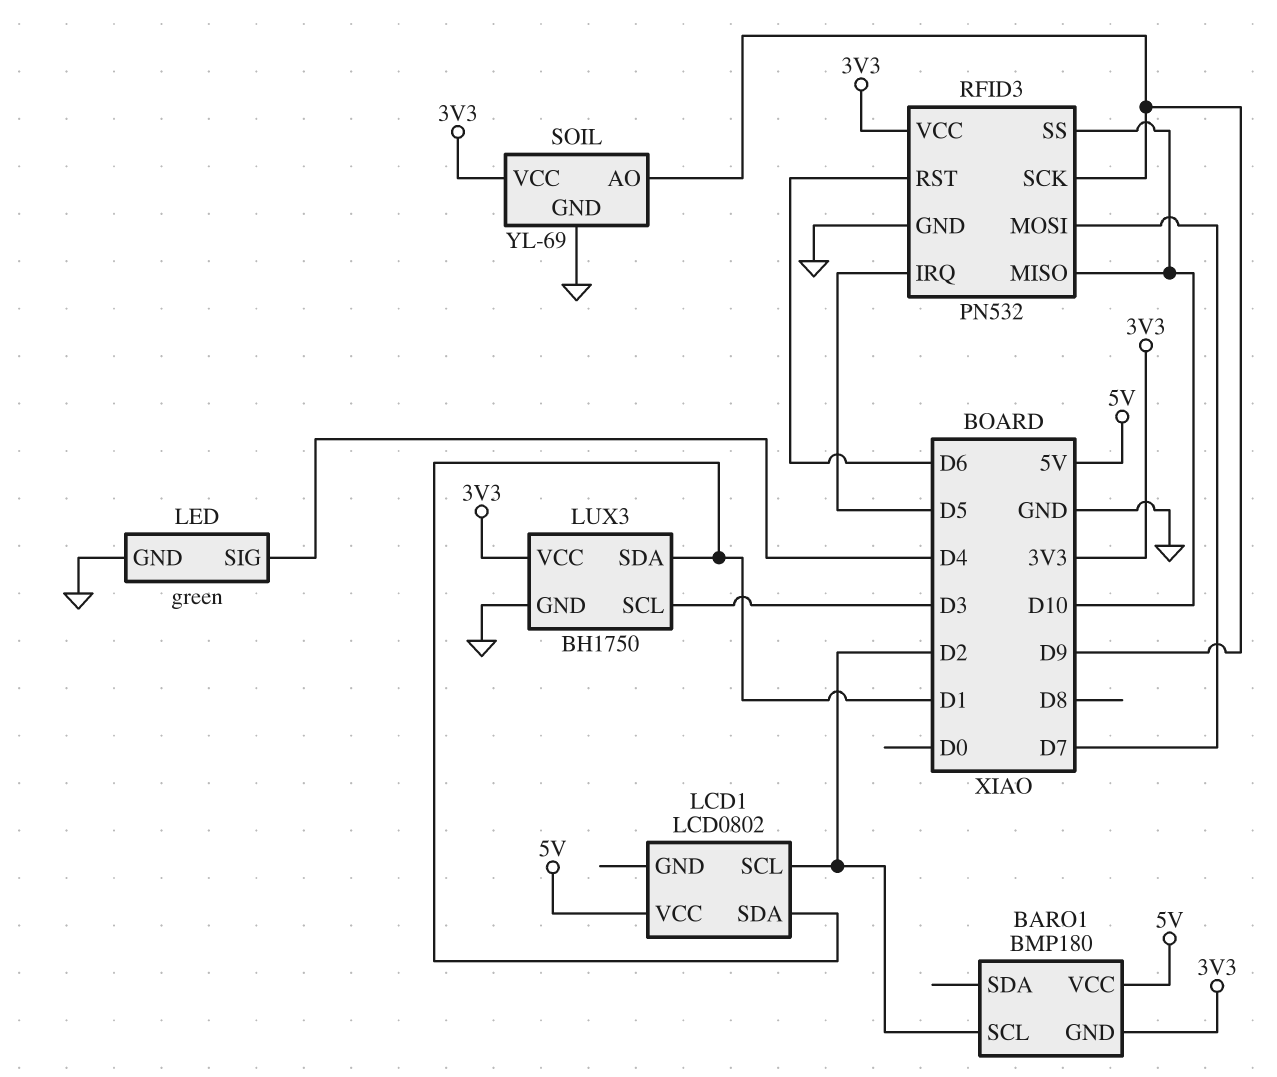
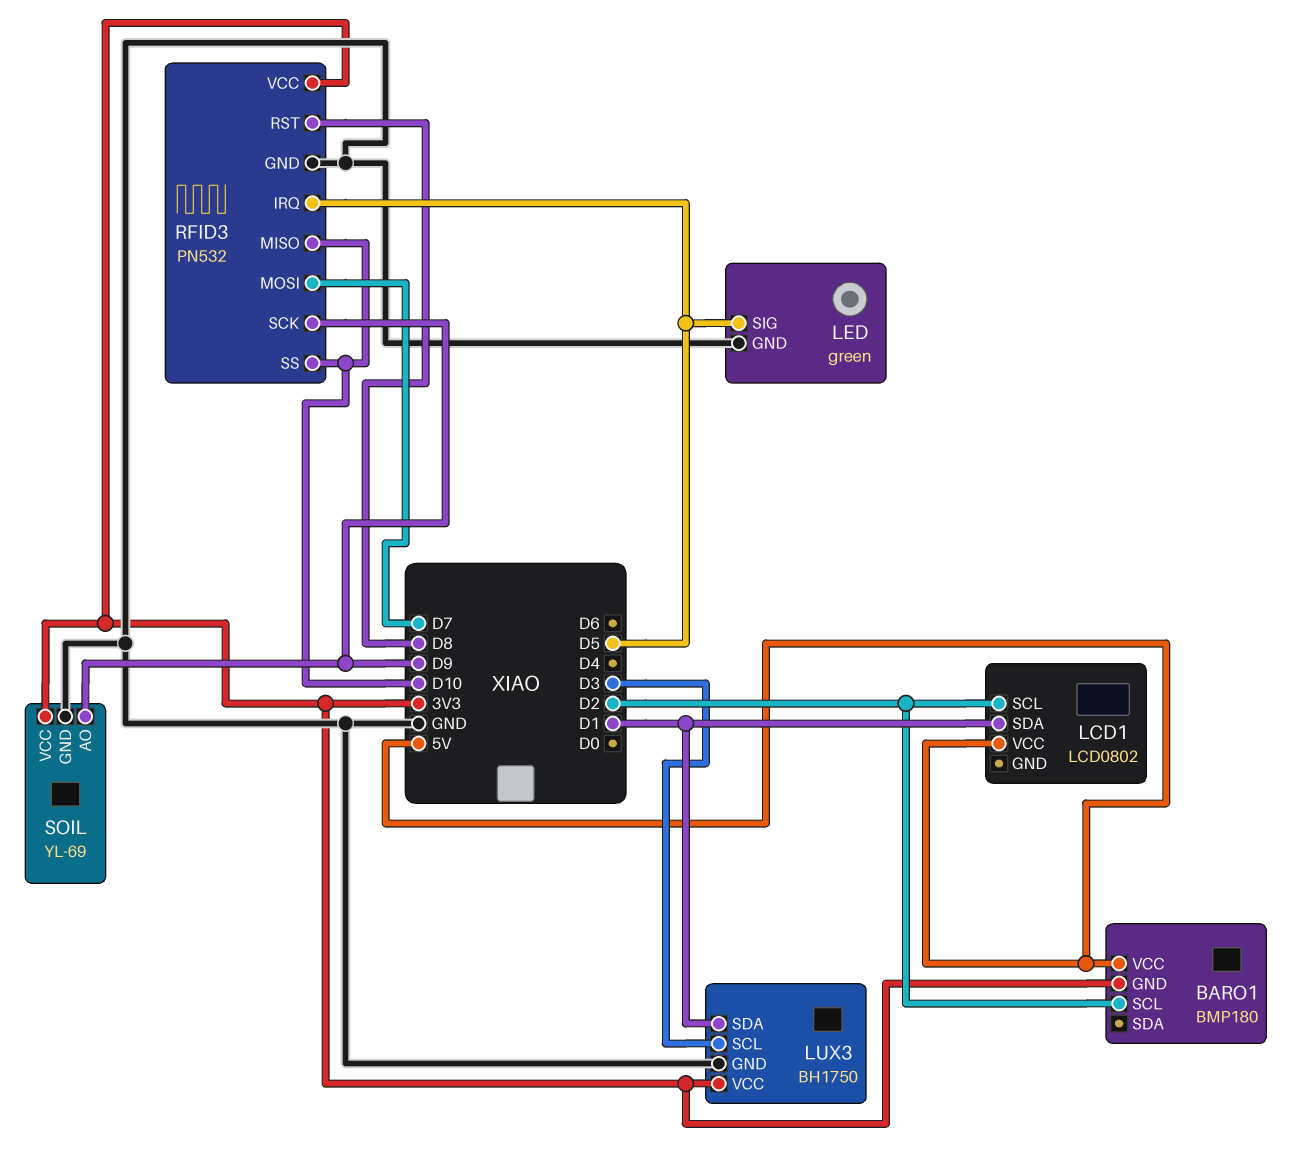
LED pin SIG: D4 -> D5
RFID3 pin RST: D6 -> D8

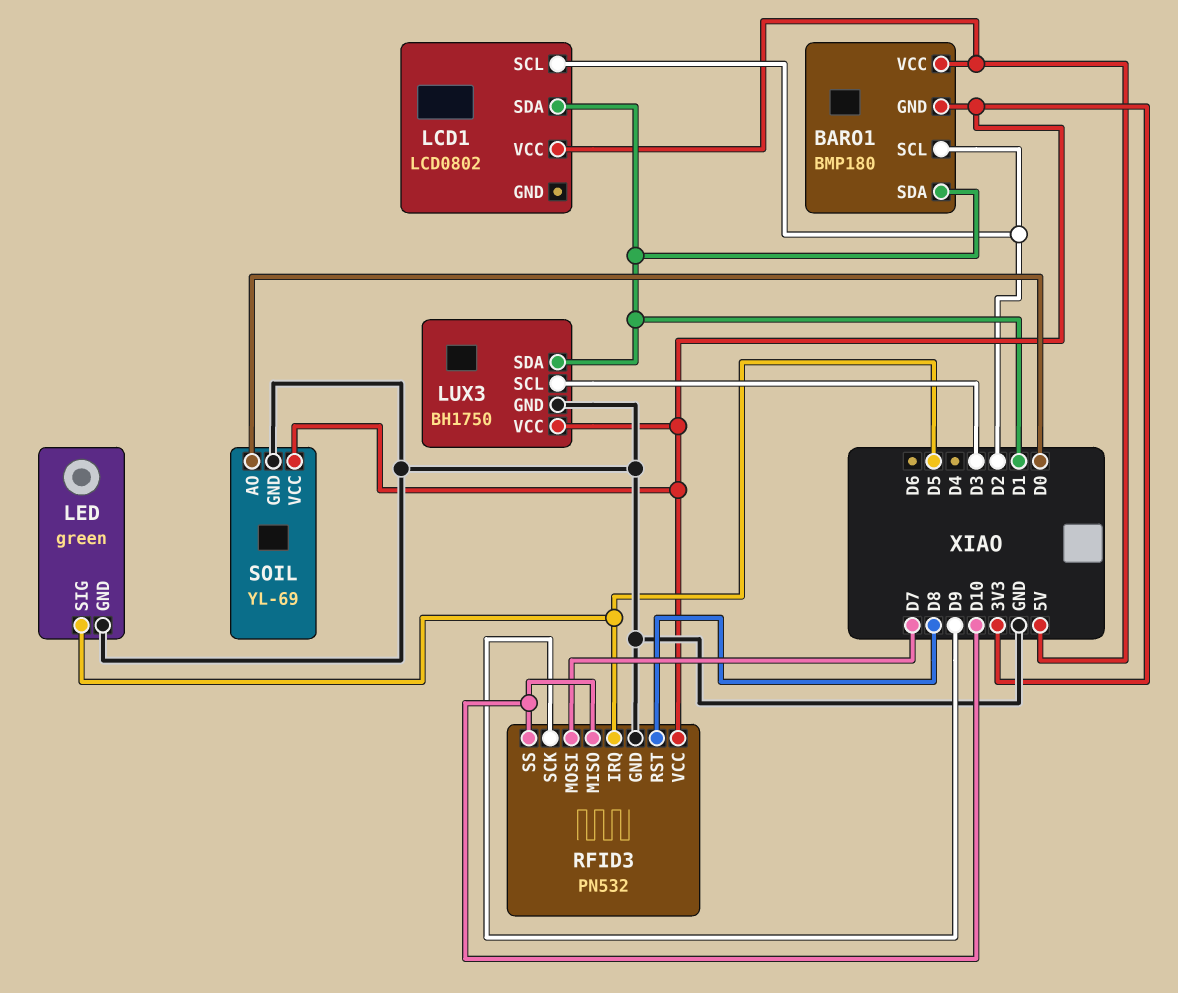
BARO1 pin SDA: none -> D1
SOIL pin AO: D9 -> D0

